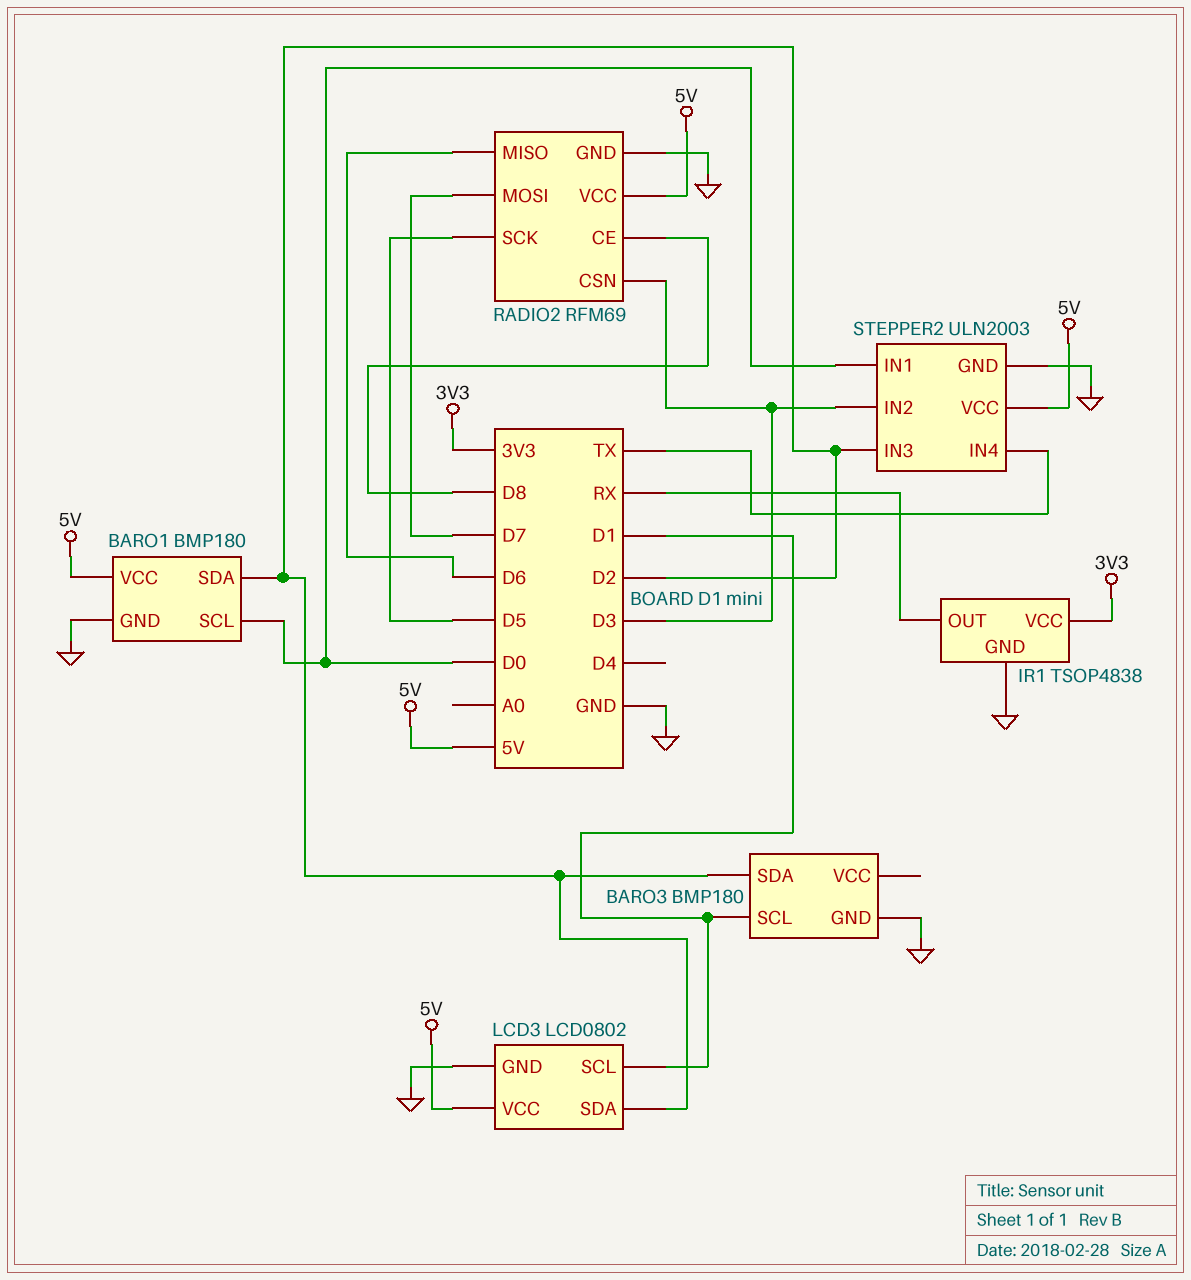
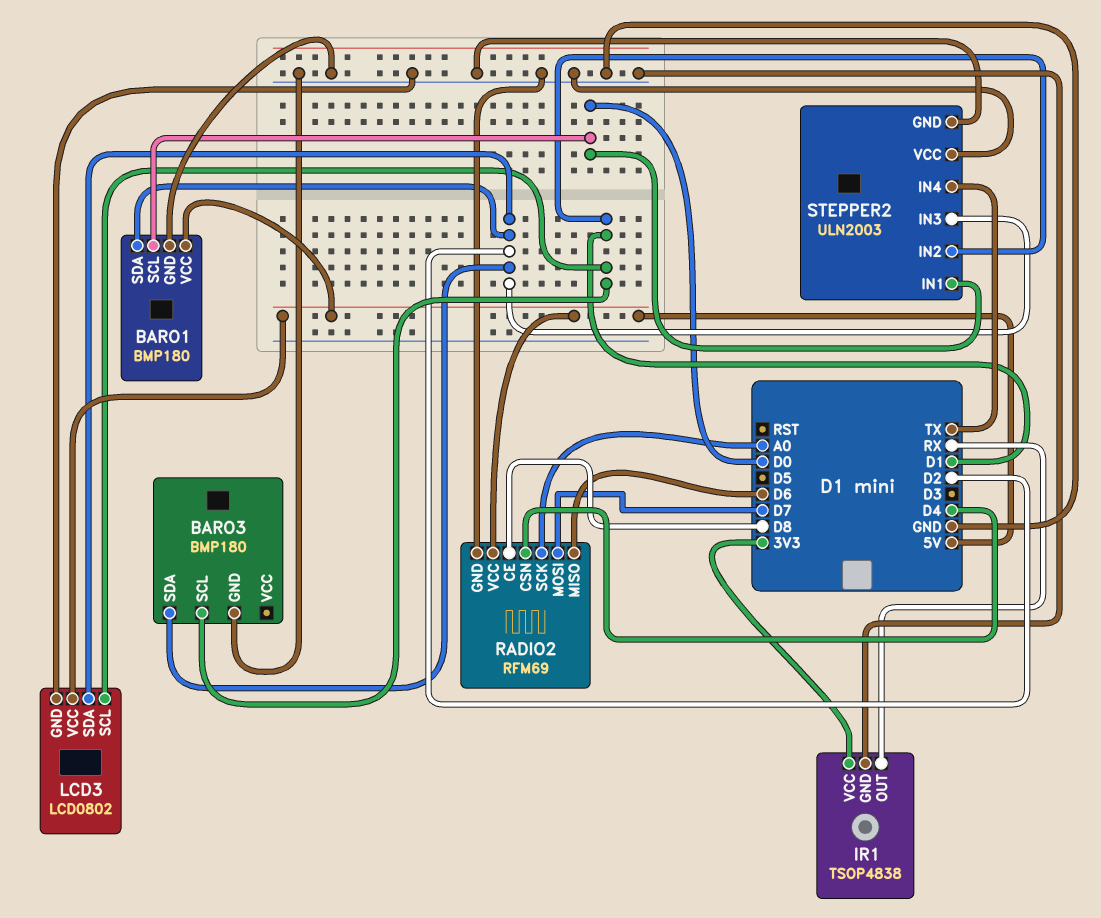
RADIO2 pin CSN: D3 -> D4
RADIO2 pin SCK: D5 -> A0
STEPPER2 pin IN2: D3 -> D1
STEPPER2 pin VCC: 5V -> GND

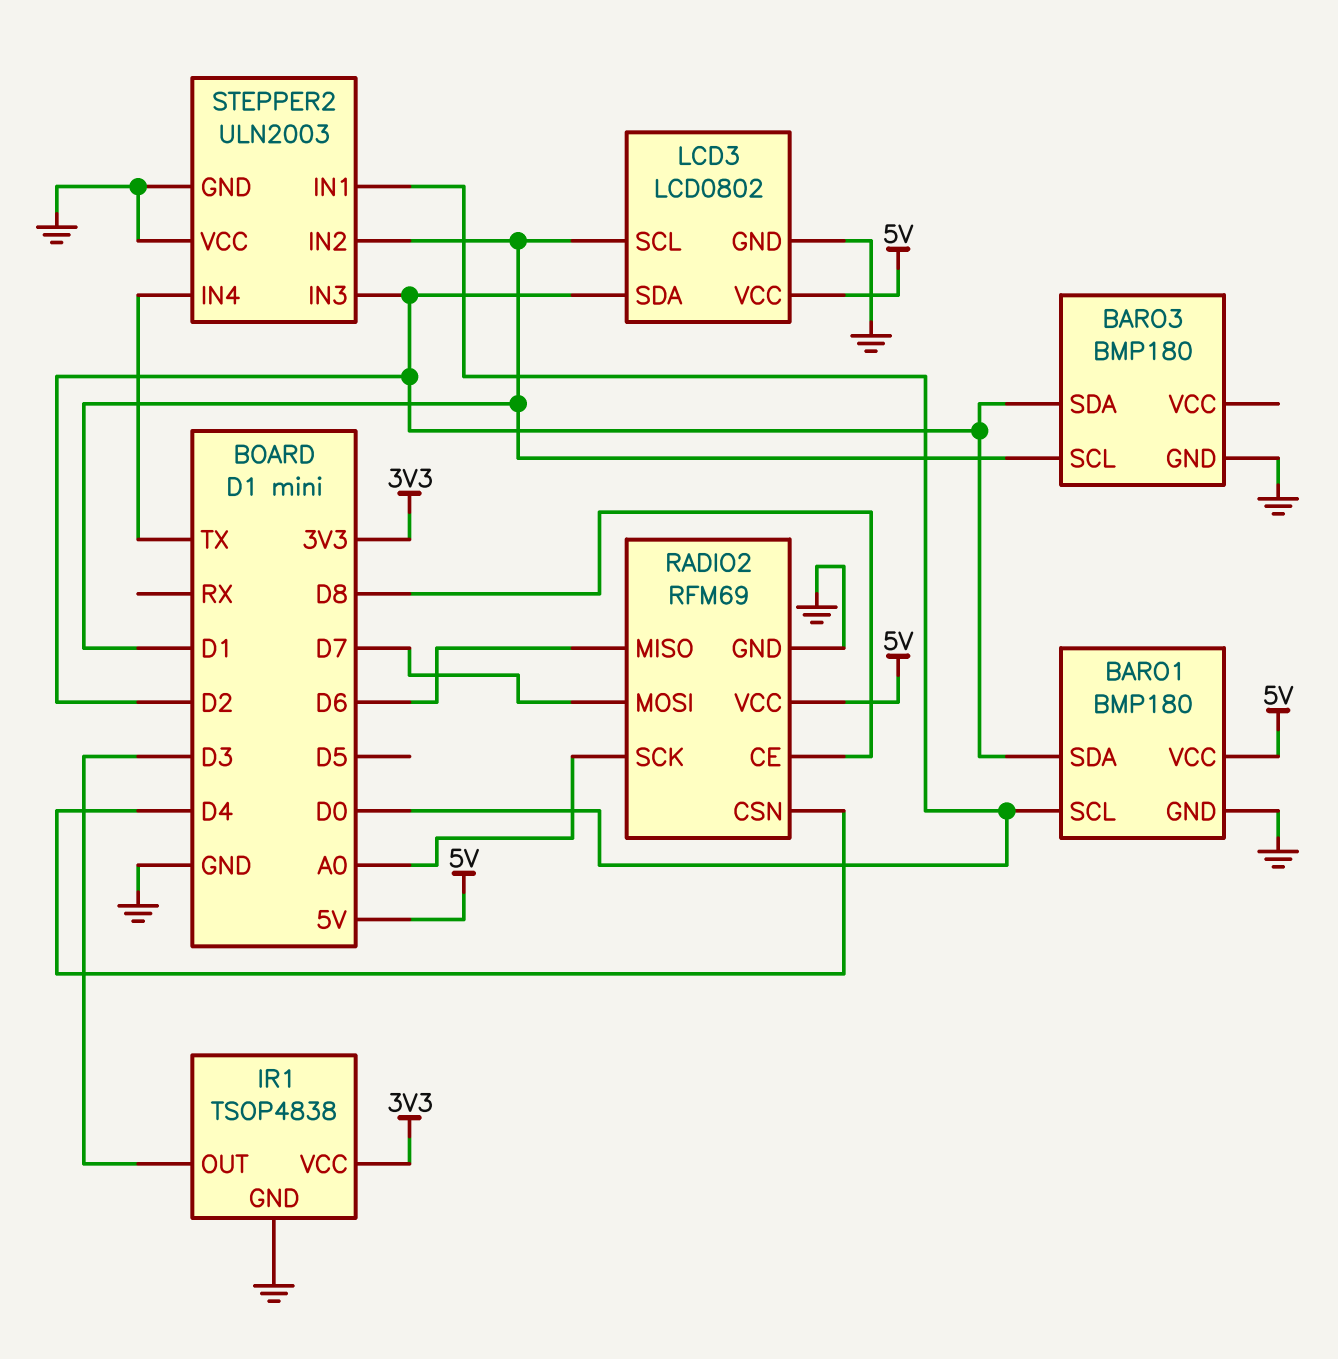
IR1 pin OUT: RX -> D3

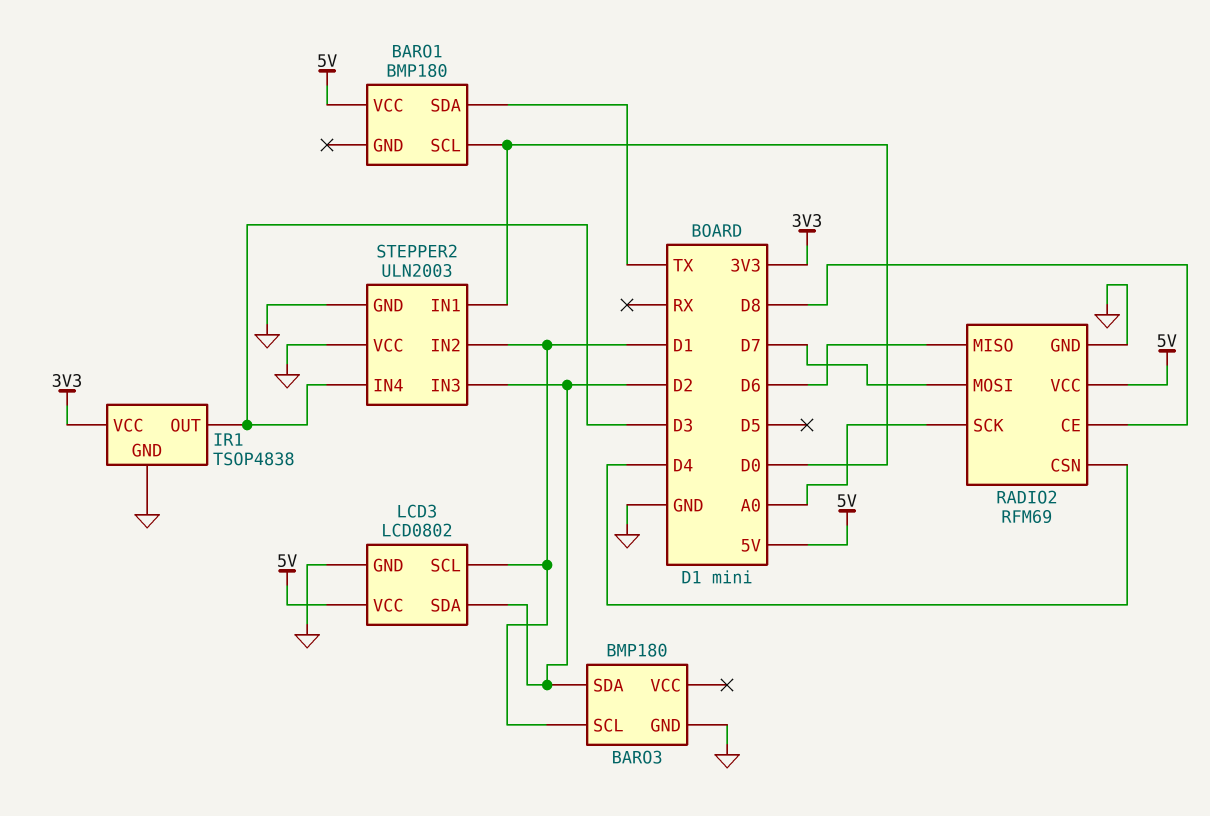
BARO1 pin GND: GND -> none
BARO1 pin SDA: D2 -> TX
STEPPER2 pin IN4: TX -> D3

